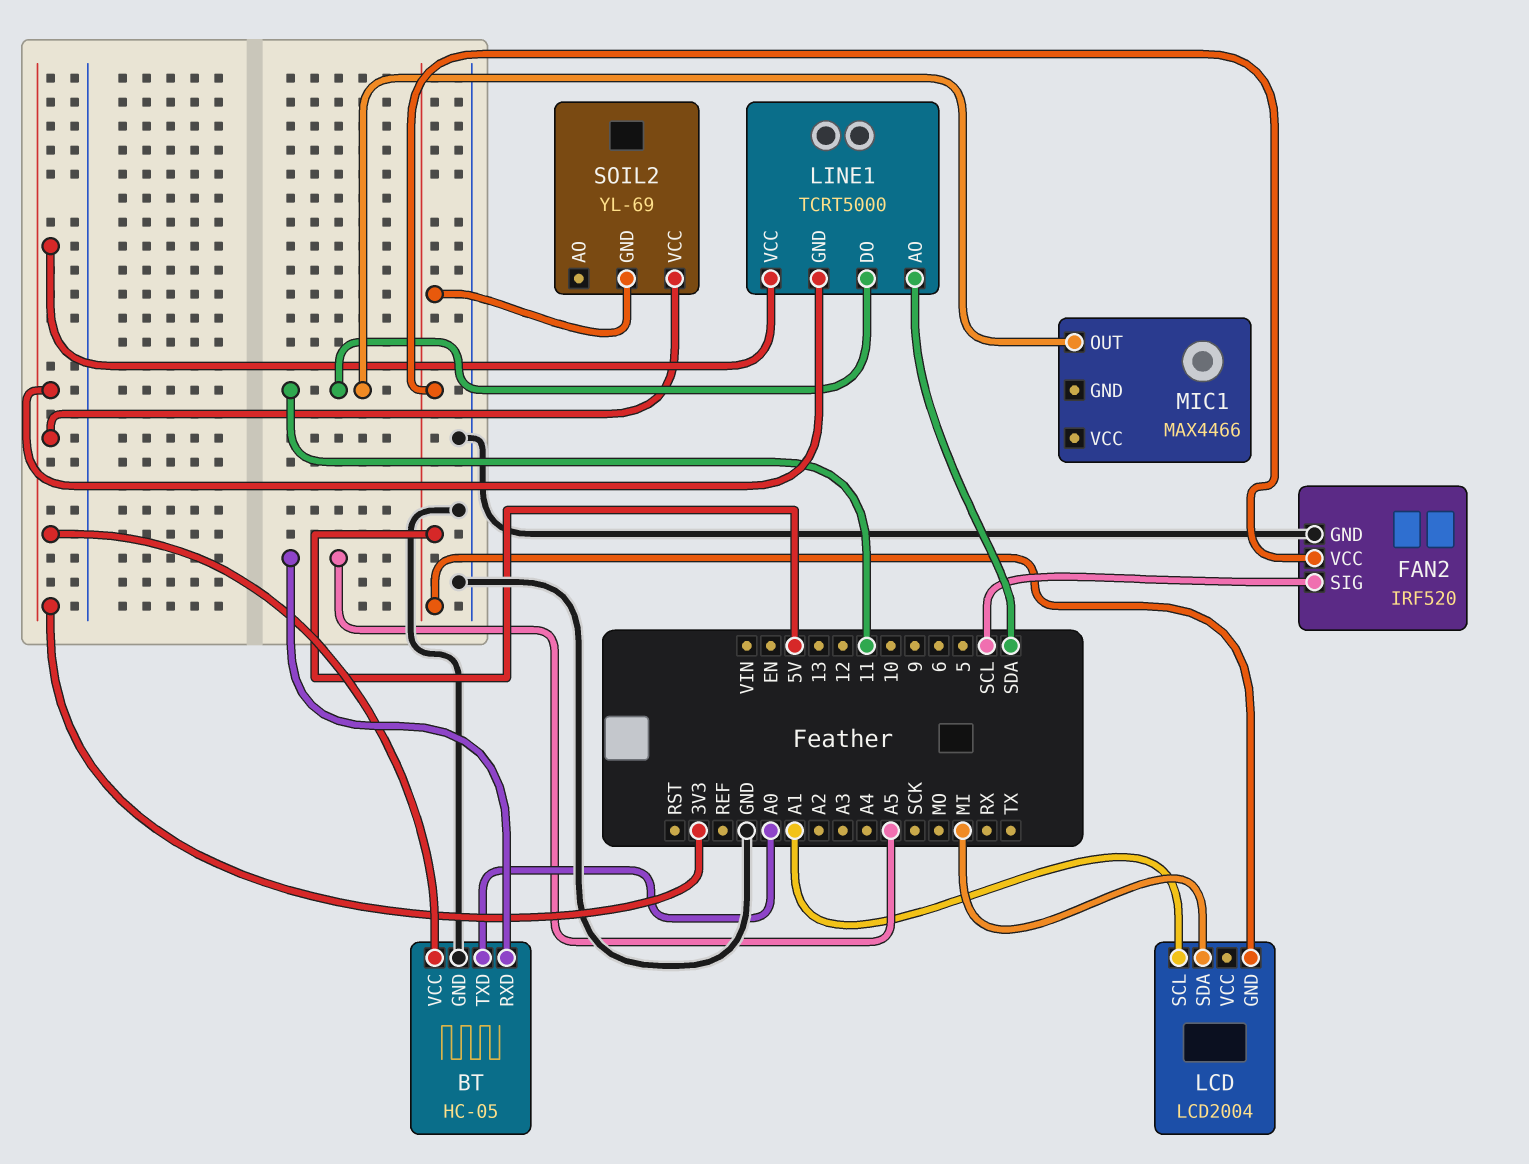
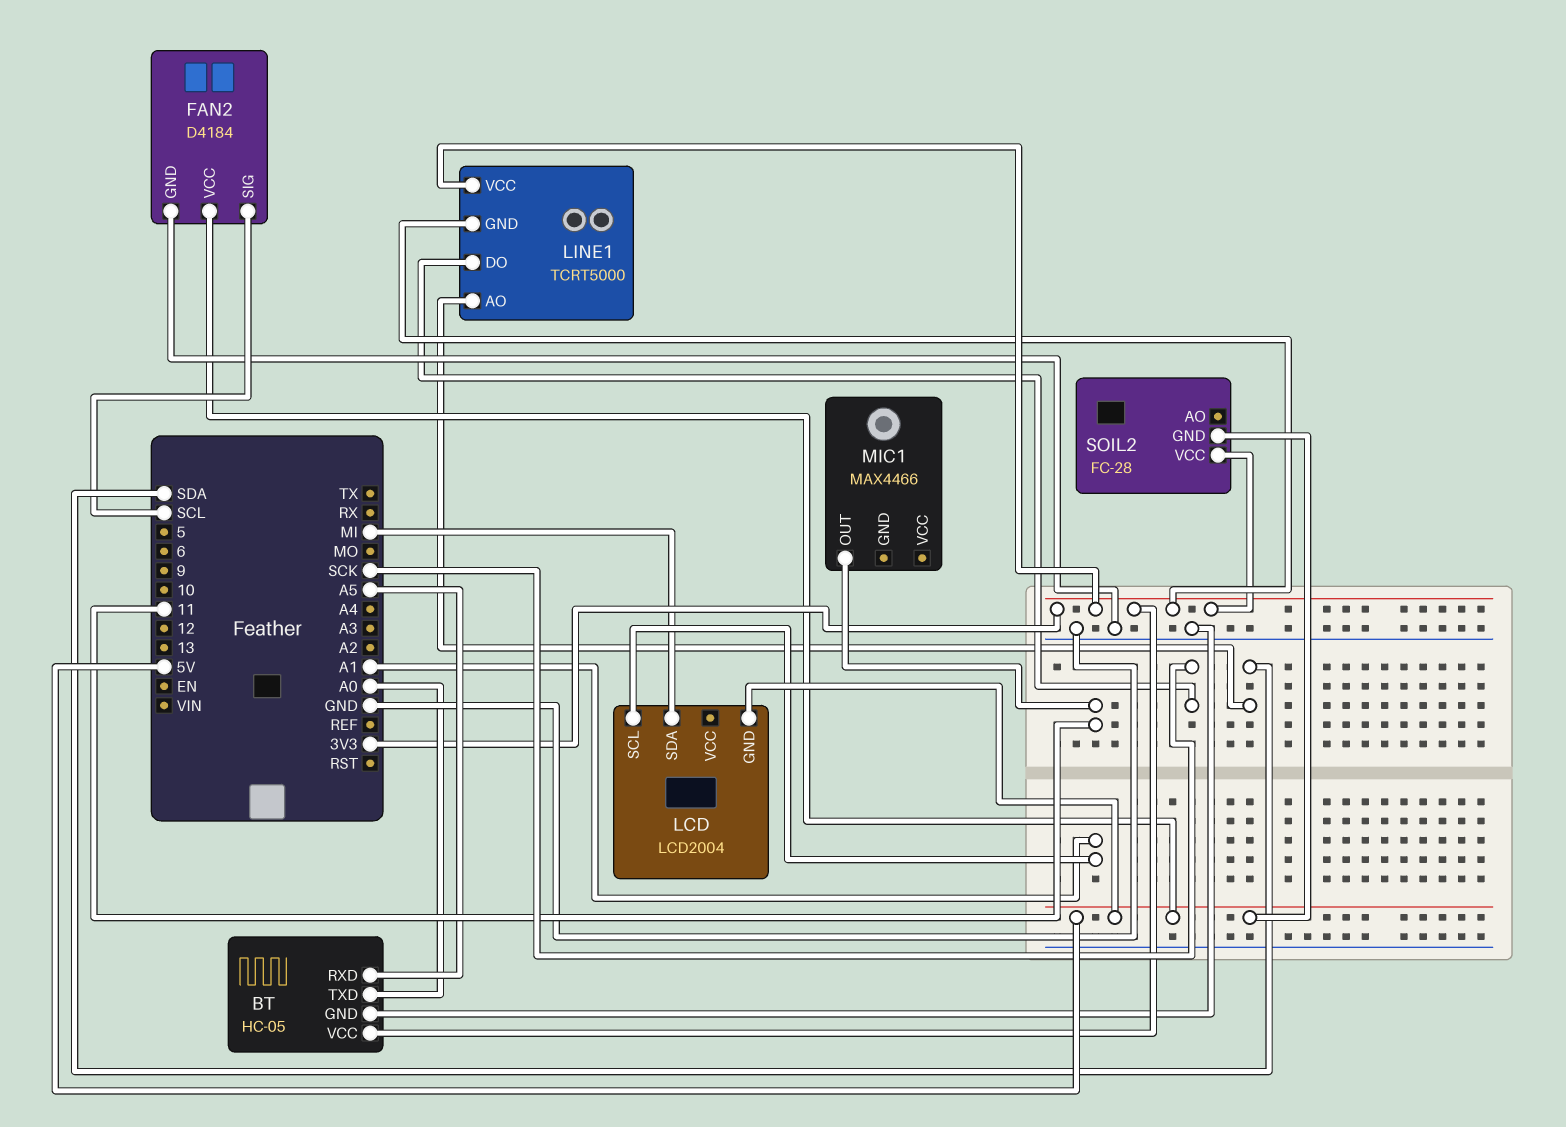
FAN2: IRF520 -> D4184
LINE1 pin DO: 11 -> SCK
SOIL2: YL-69 -> FC-28

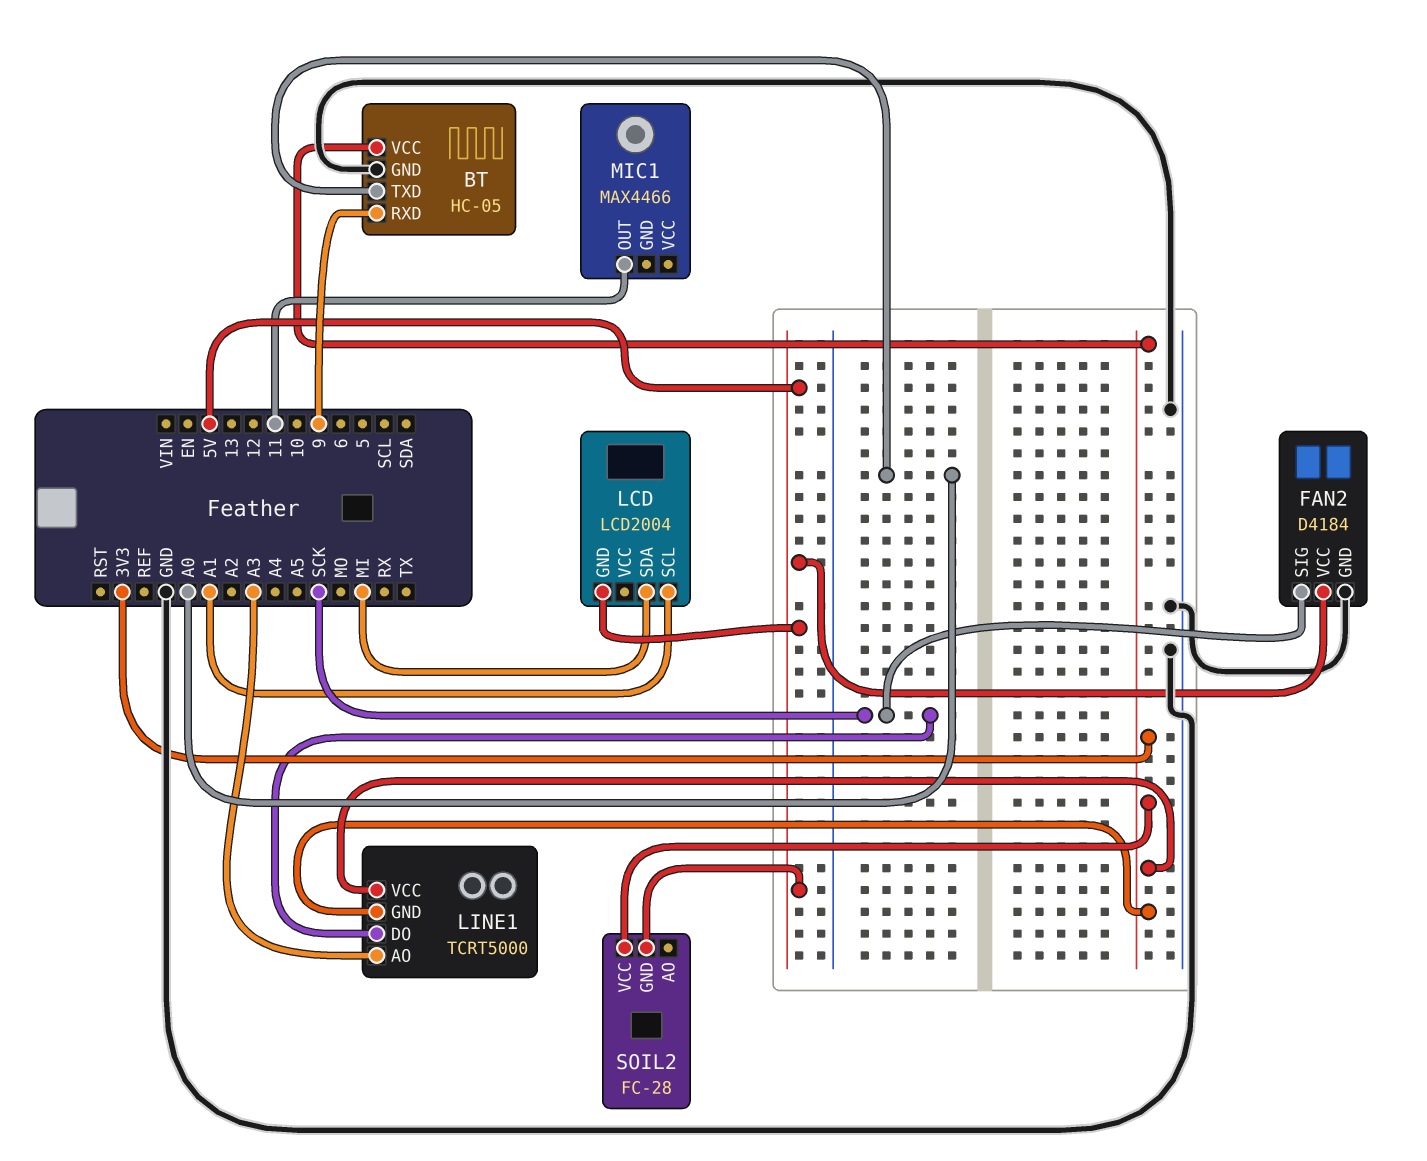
BT pin RXD: A5 -> 9
FAN2 pin SIG: SCL -> SCK
LINE1 pin AO: SDA -> A3

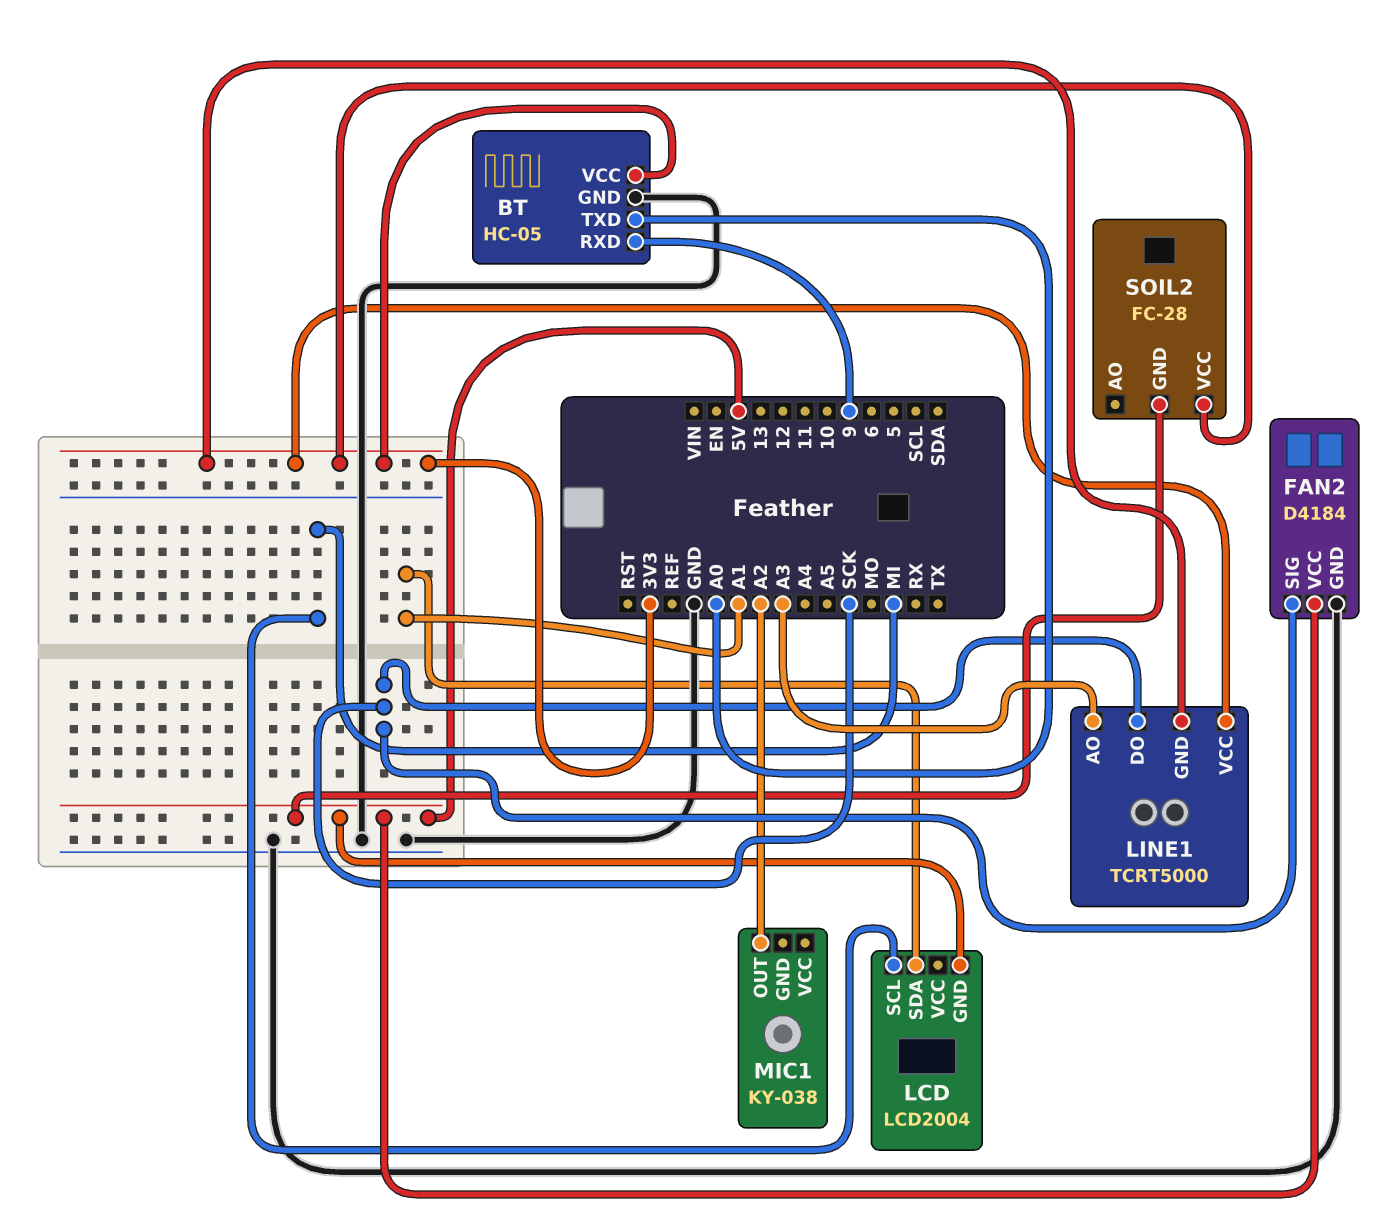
LCD pin SCL: A1 -> MI
LCD pin SDA: MI -> A1
MIC1: MAX4466 -> KY-038
MIC1 pin OUT: 11 -> A2

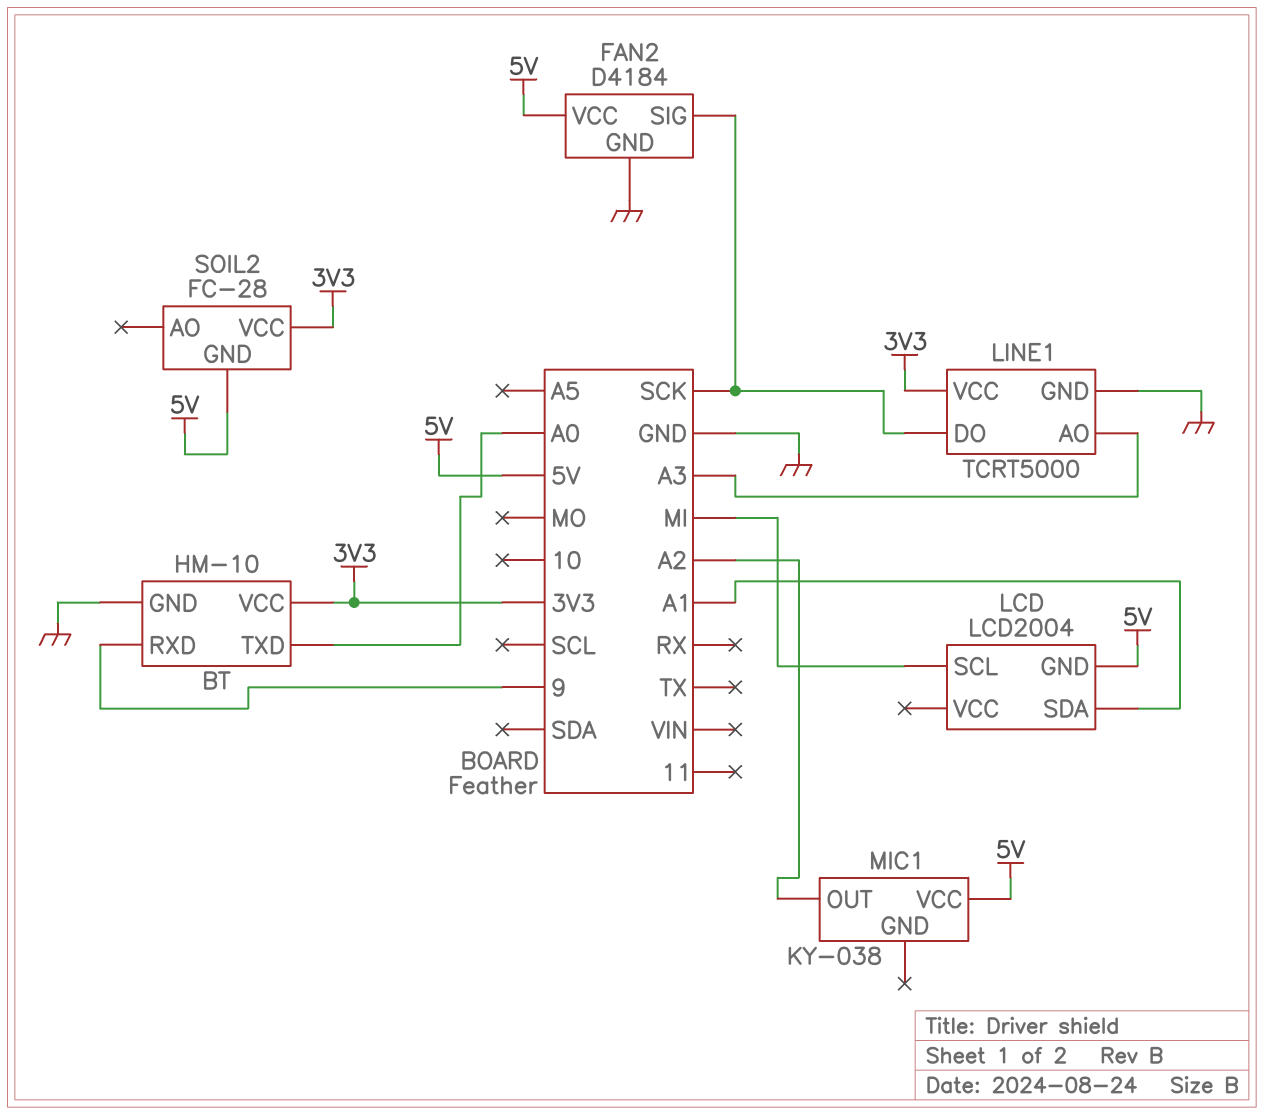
BT: HC-05 -> HM-10
LINE1 pin GND: 3V3 -> GND
MIC1 pin VCC: none -> 5V

